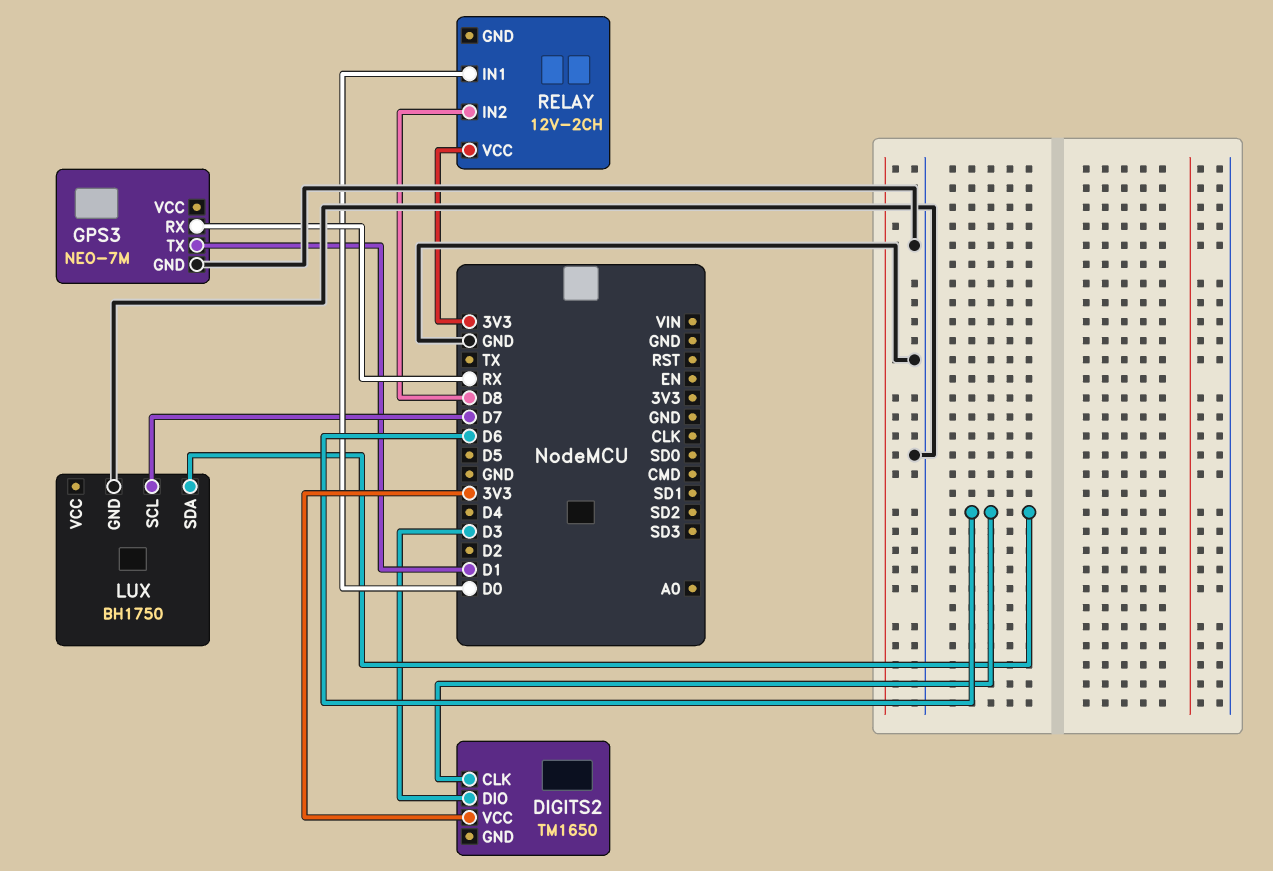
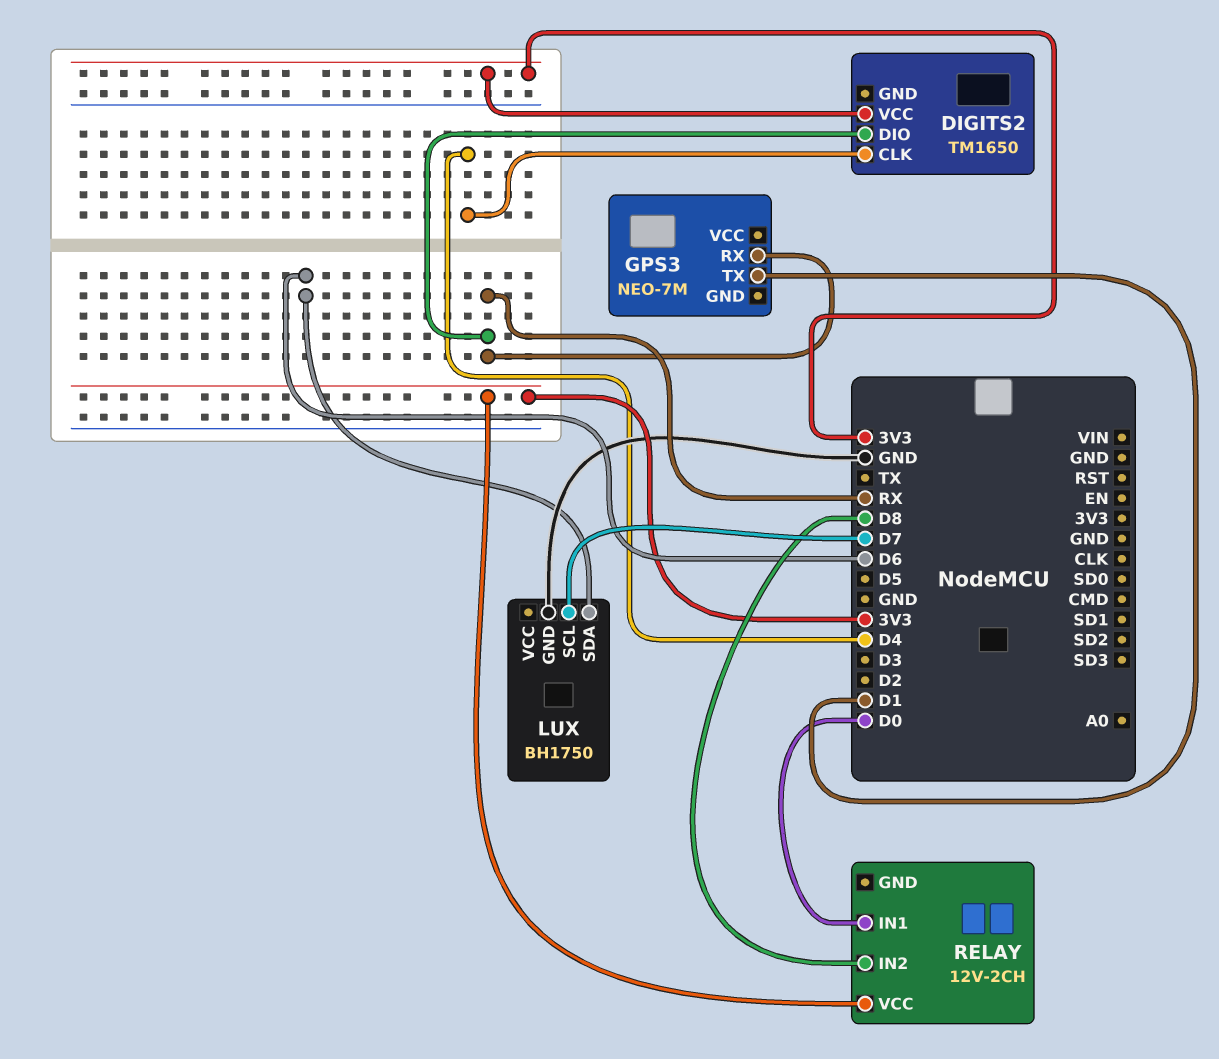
DIGITS2 pin CLK: D6 -> D4
DIGITS2 pin DIO: D3 -> RX
GPS3 pin GND: GND -> none

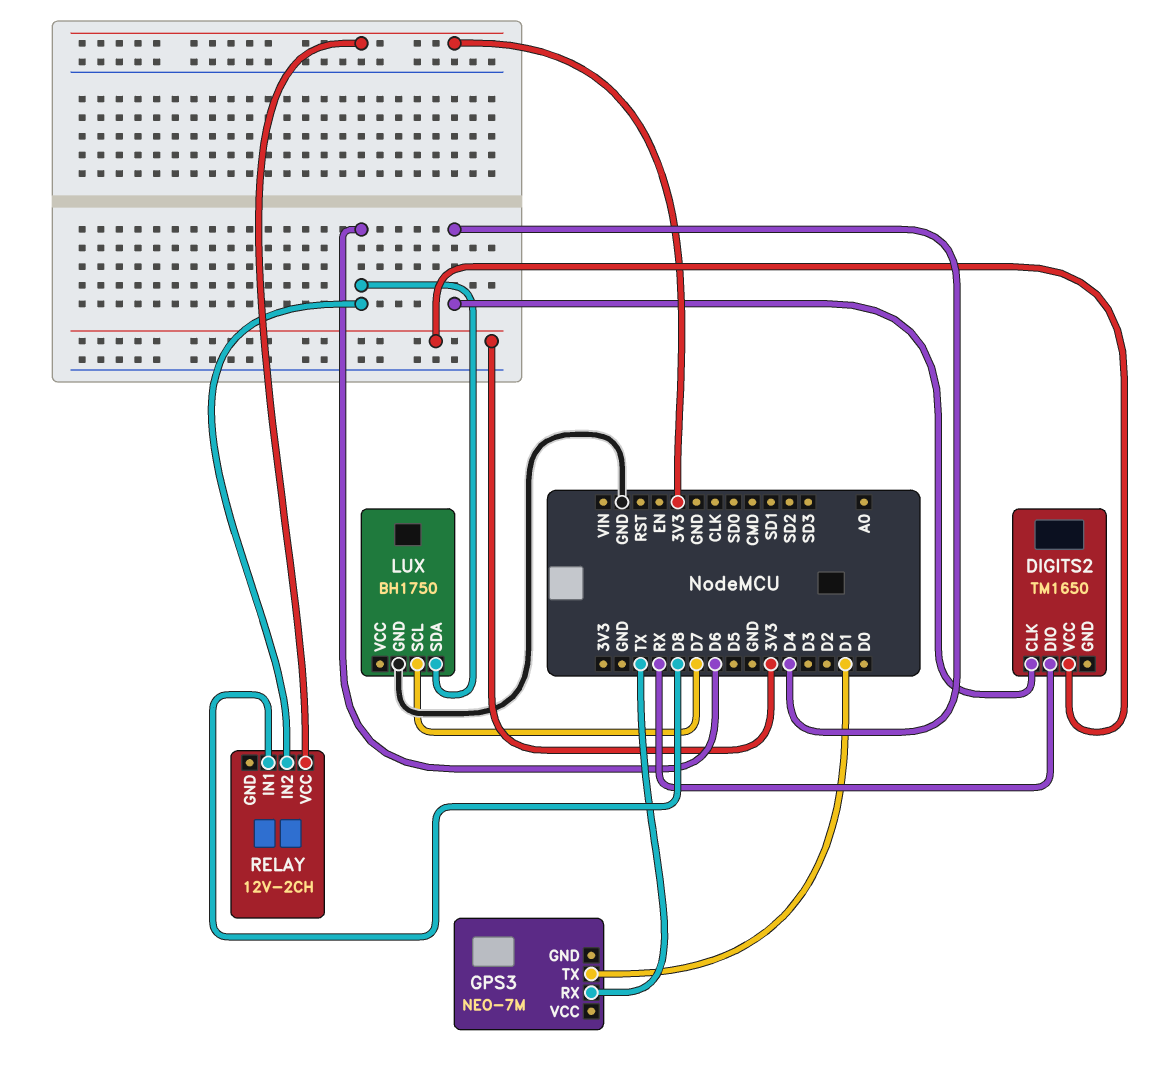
GPS3 pin RX: RX -> TX
RELAY pin IN1: D0 -> D8
RELAY pin IN2: D8 -> D6

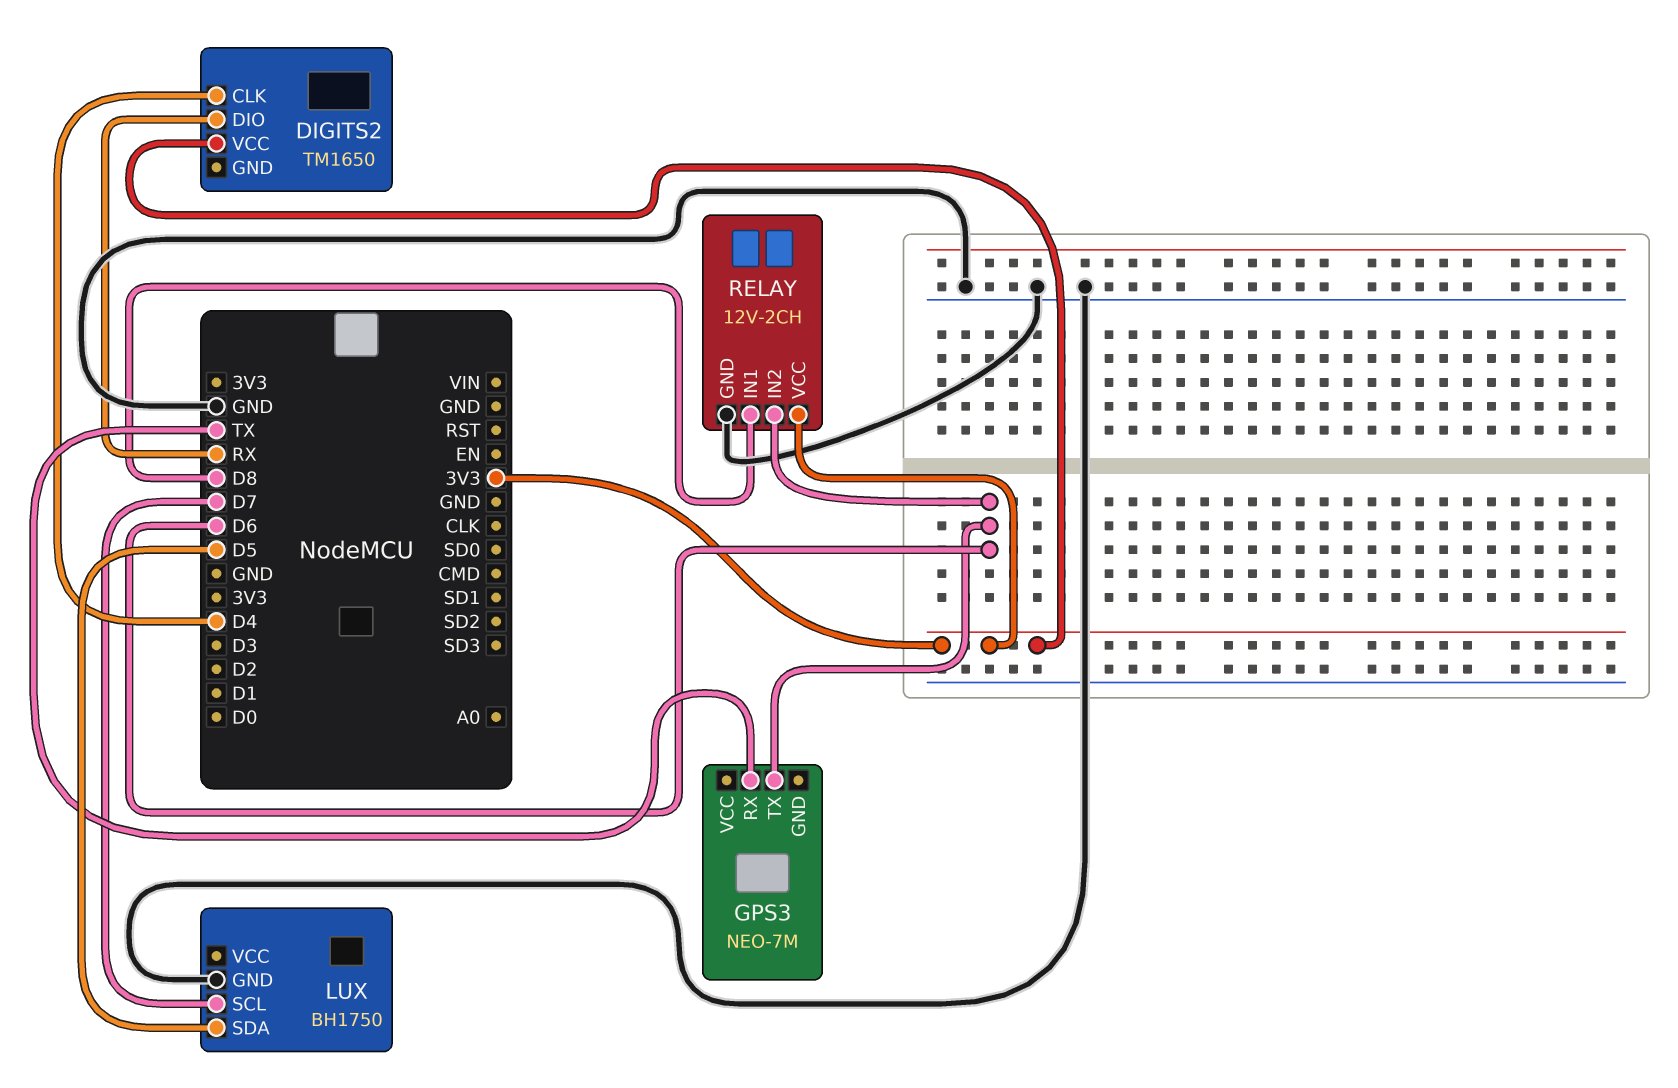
GPS3 pin TX: D1 -> D6
LUX pin SDA: D6 -> D5
RELAY pin GND: none -> GND

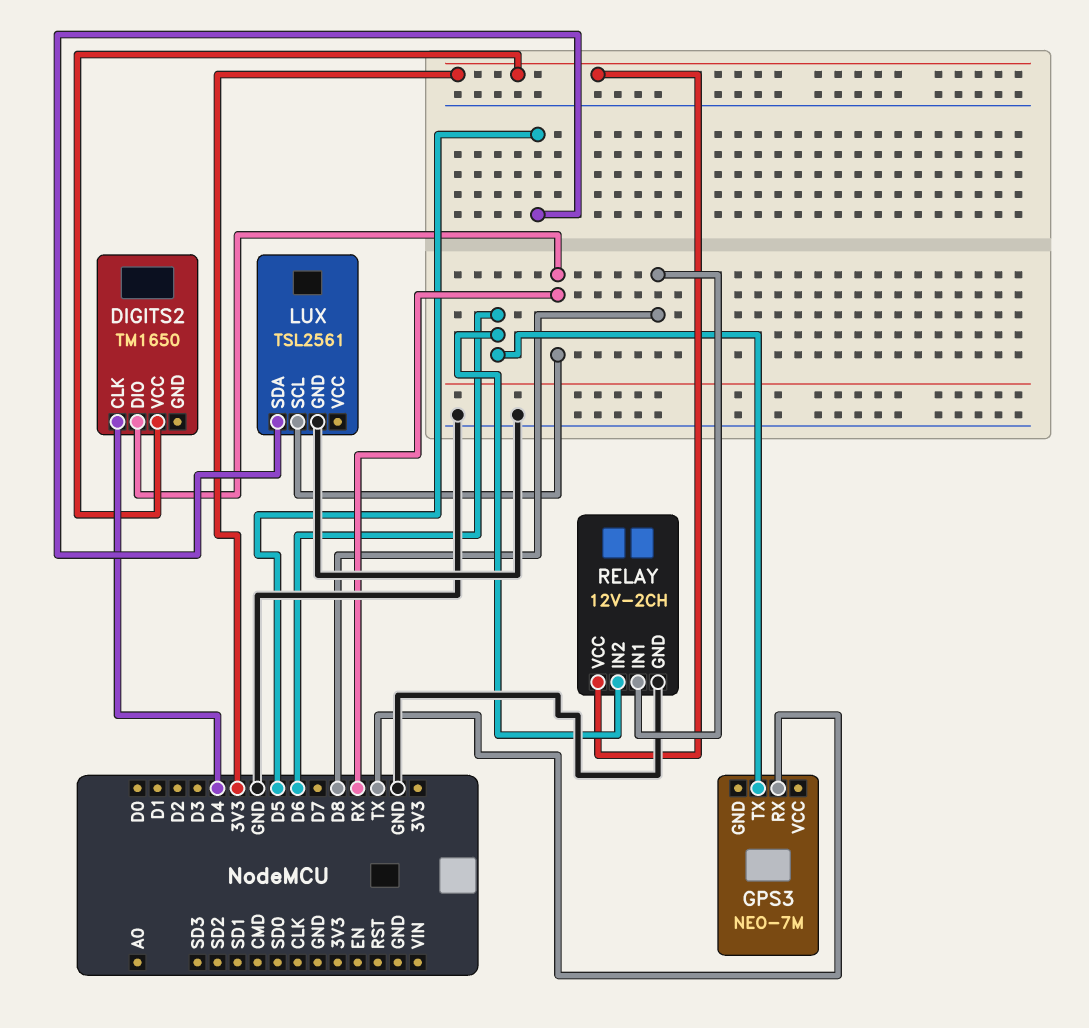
LUX: BH1750 -> TSL2561
LUX pin SCL: D7 -> RX

